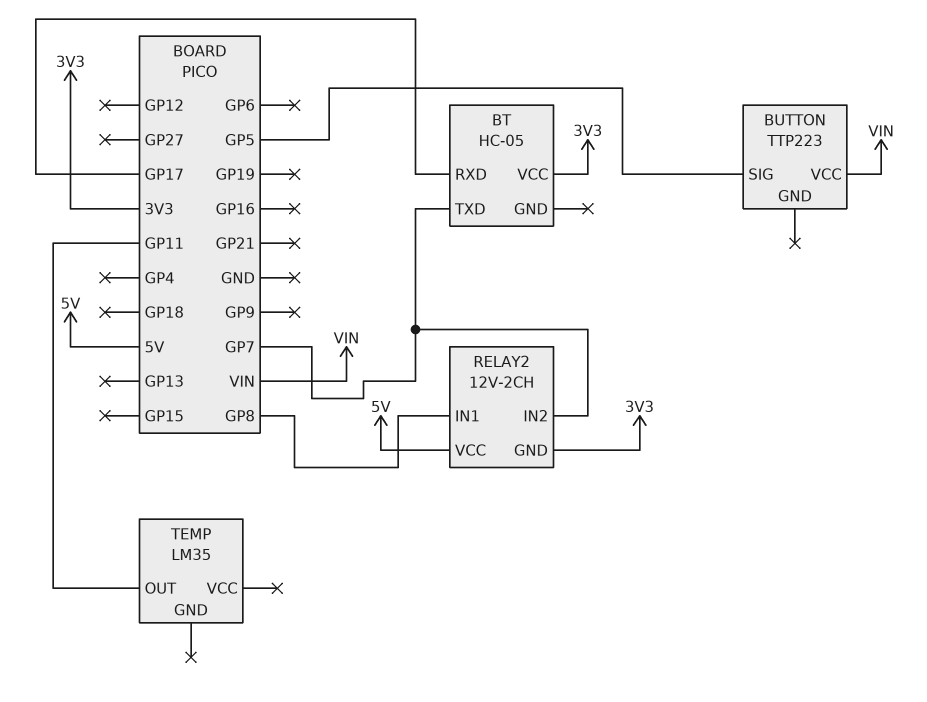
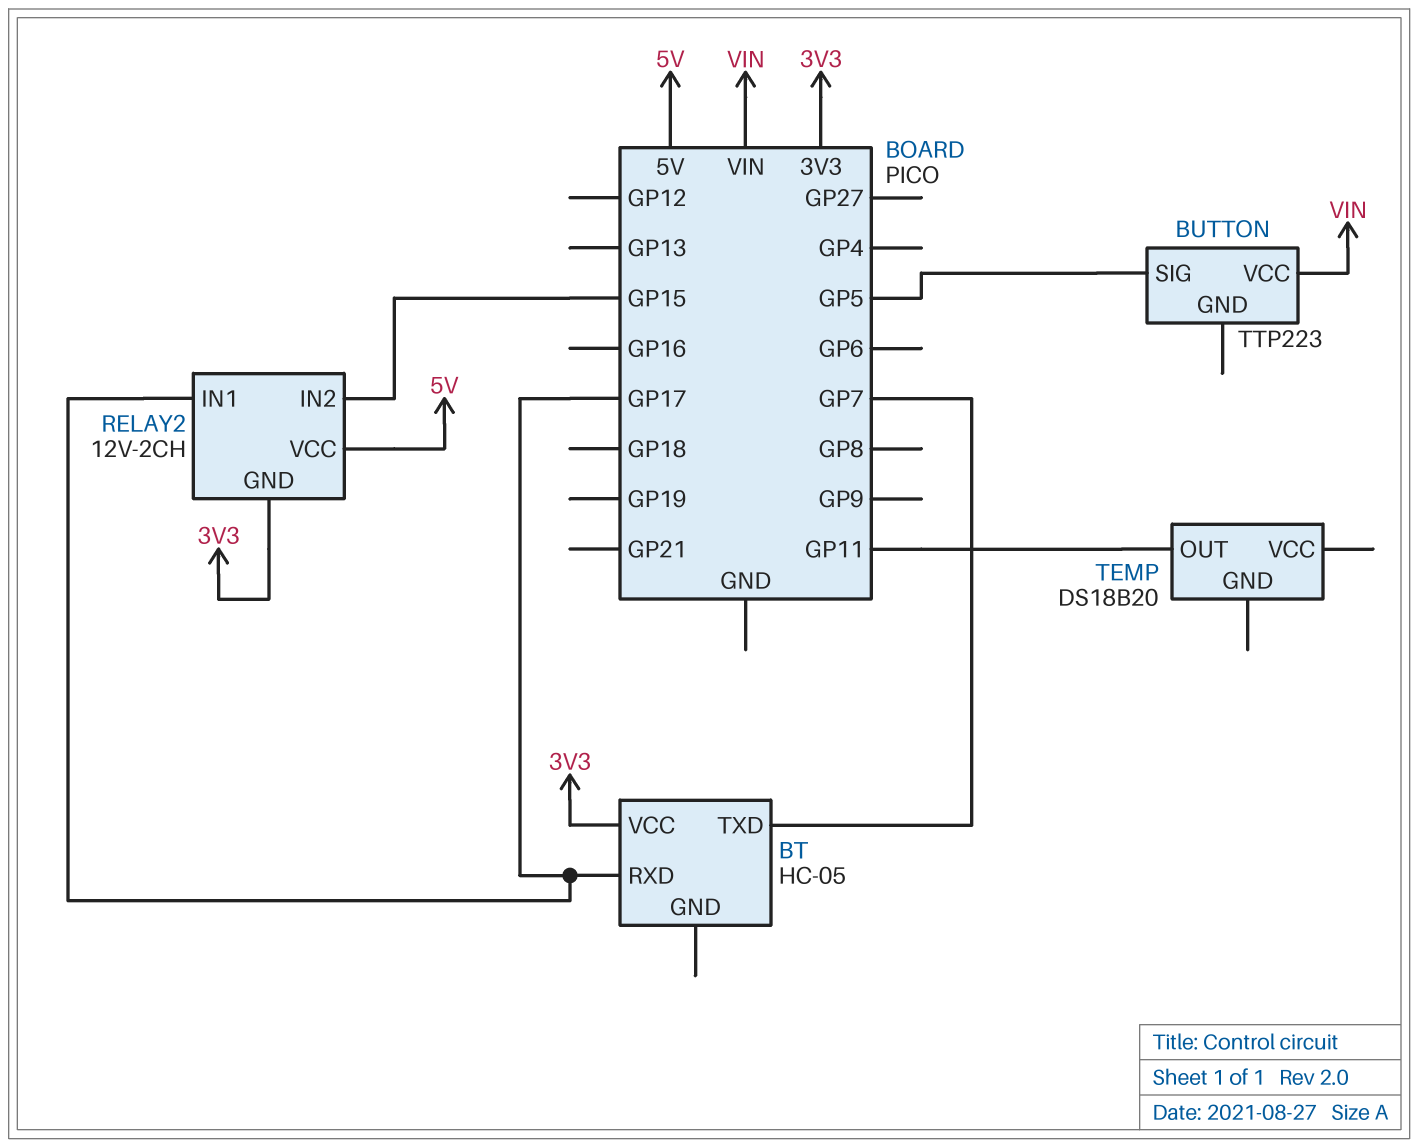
RELAY2 pin IN1: GP8 -> GP17
RELAY2 pin IN2: GP7 -> GP15
TEMP: LM35 -> DS18B20

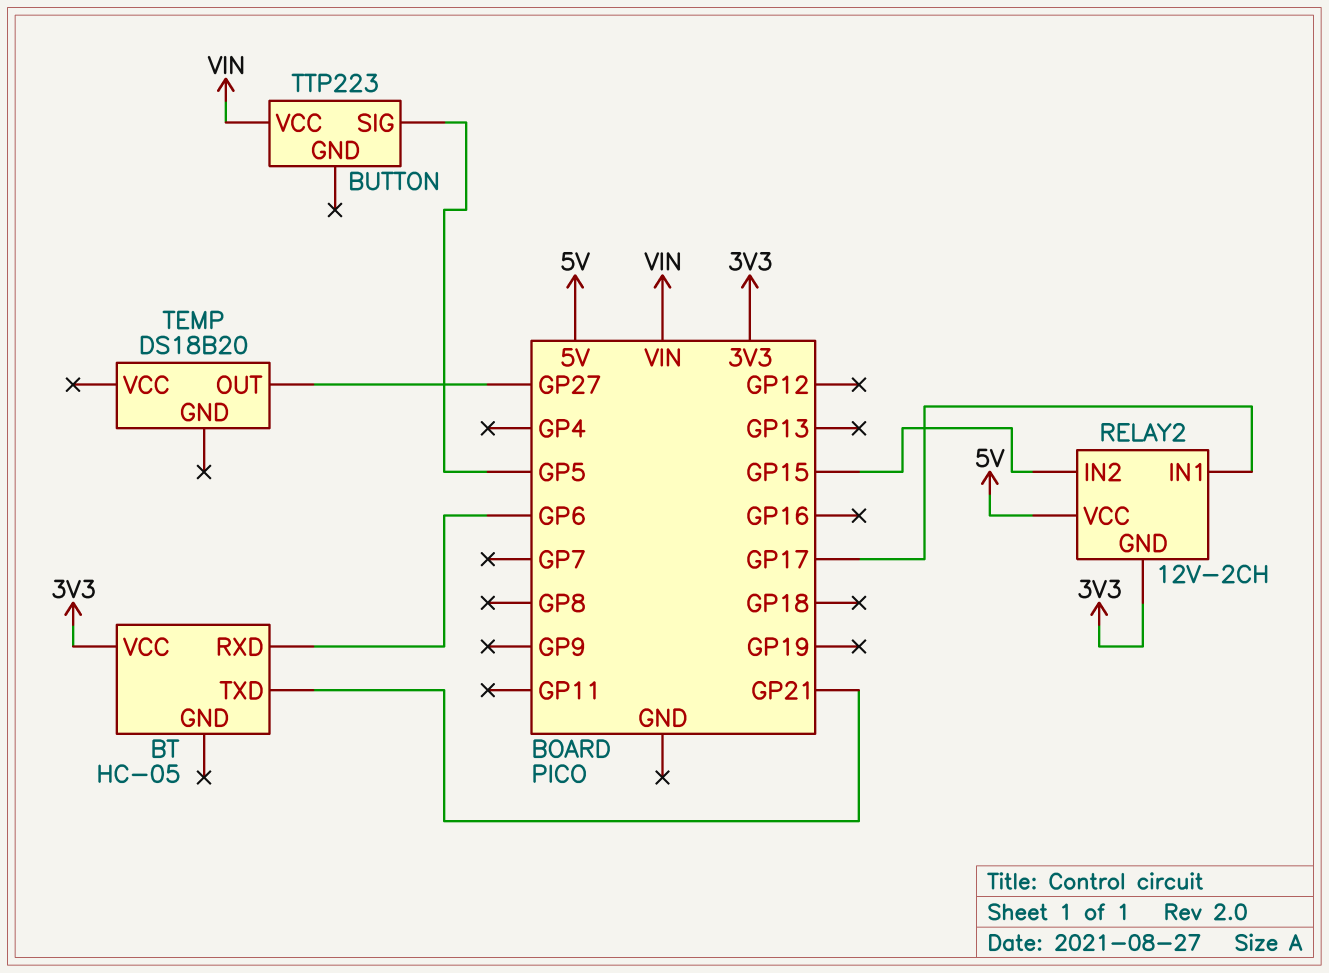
BT pin RXD: GP17 -> GP6
BT pin TXD: GP7 -> GP21
TEMP pin OUT: GP11 -> GP27

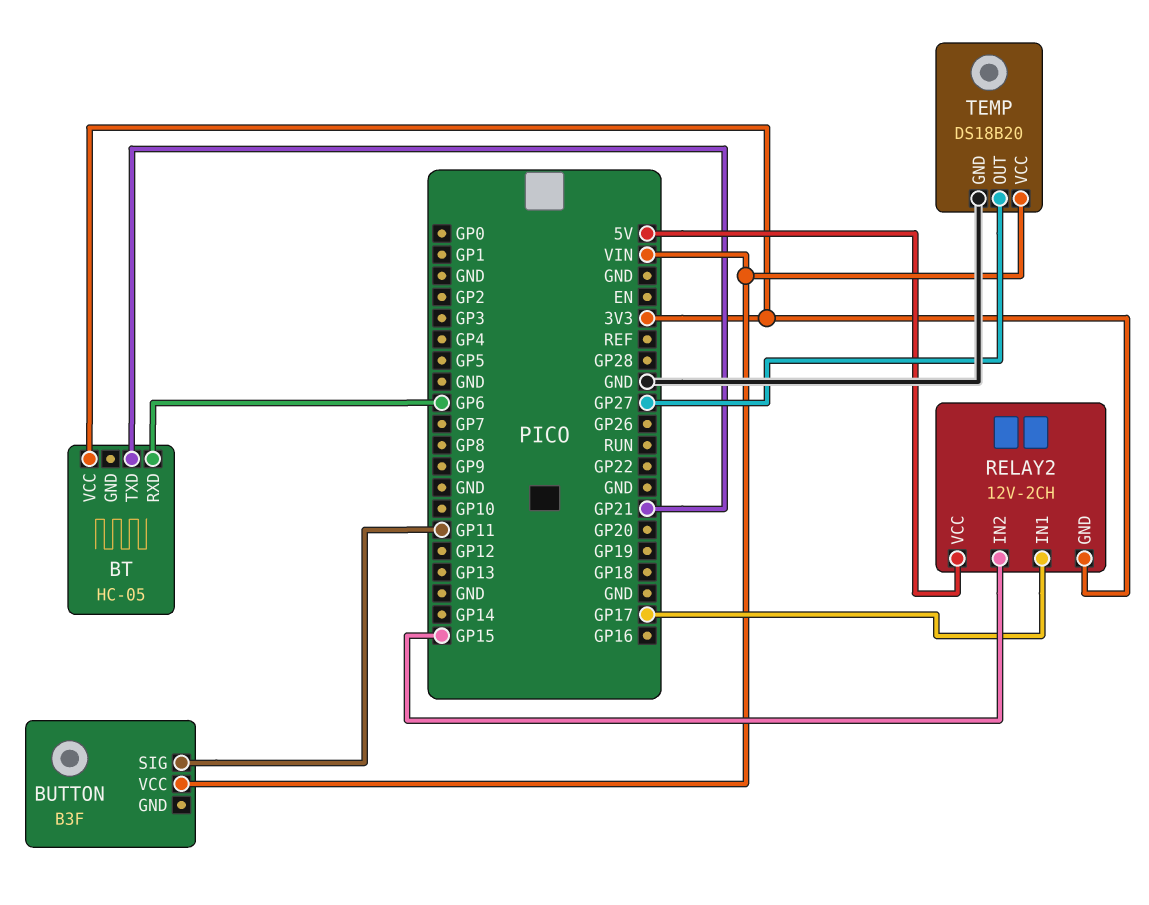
BUTTON: TTP223 -> B3F
BUTTON pin SIG: GP5 -> GP11
TEMP pin GND: none -> GND
TEMP pin VCC: none -> VIN

